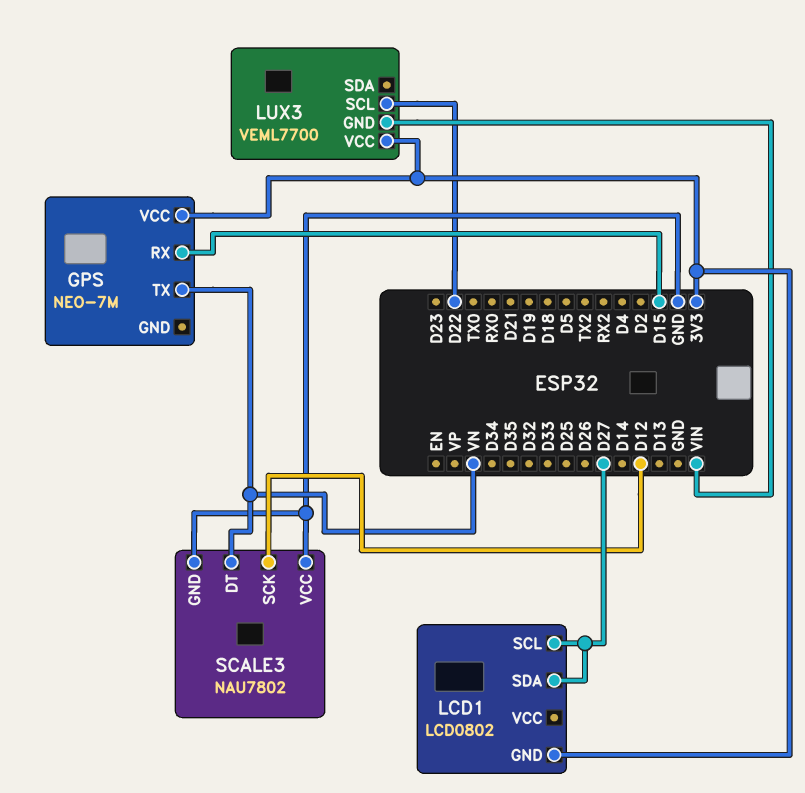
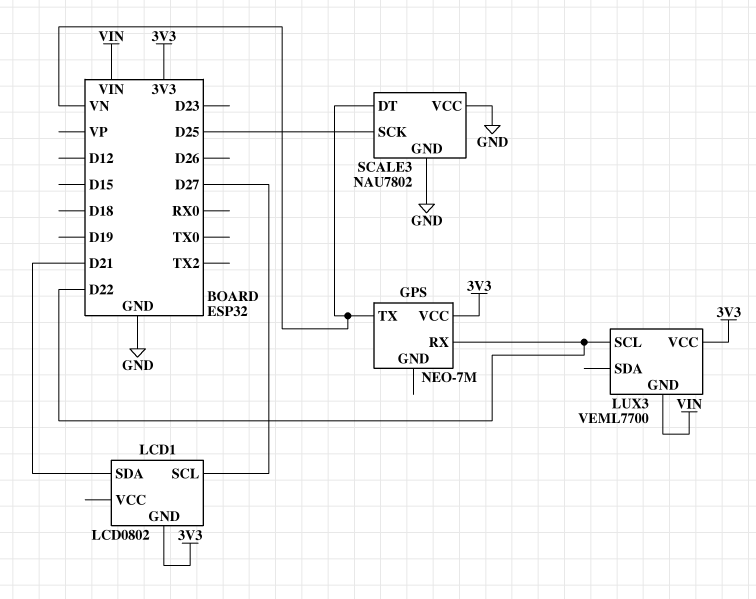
GPS pin RX: D15 -> D22
LCD1 pin SDA: D27 -> D21
SCALE3 pin SCK: D12 -> D25

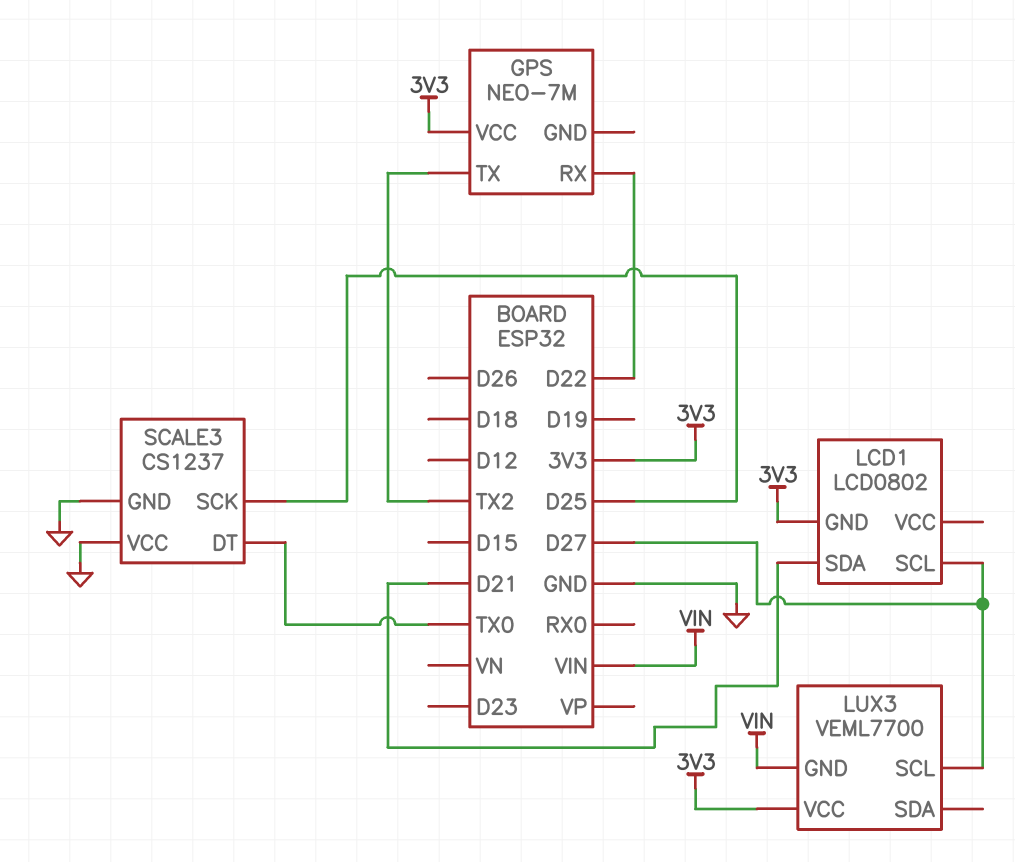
GPS pin TX: VN -> TX2
LUX3 pin SCL: D22 -> D27
SCALE3: NAU7802 -> CS1237
SCALE3 pin DT: VN -> TX0

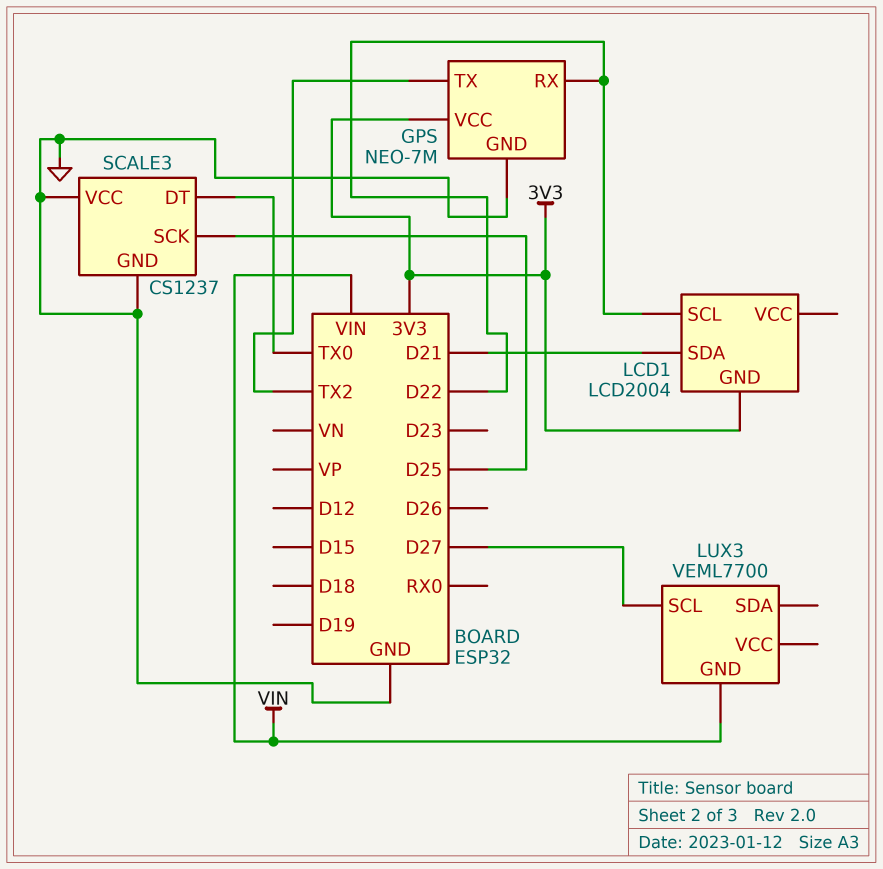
GPS pin GND: none -> GND
LCD1: LCD0802 -> LCD2004
LCD1 pin SCL: D27 -> D22
LUX3 pin VCC: 3V3 -> none

